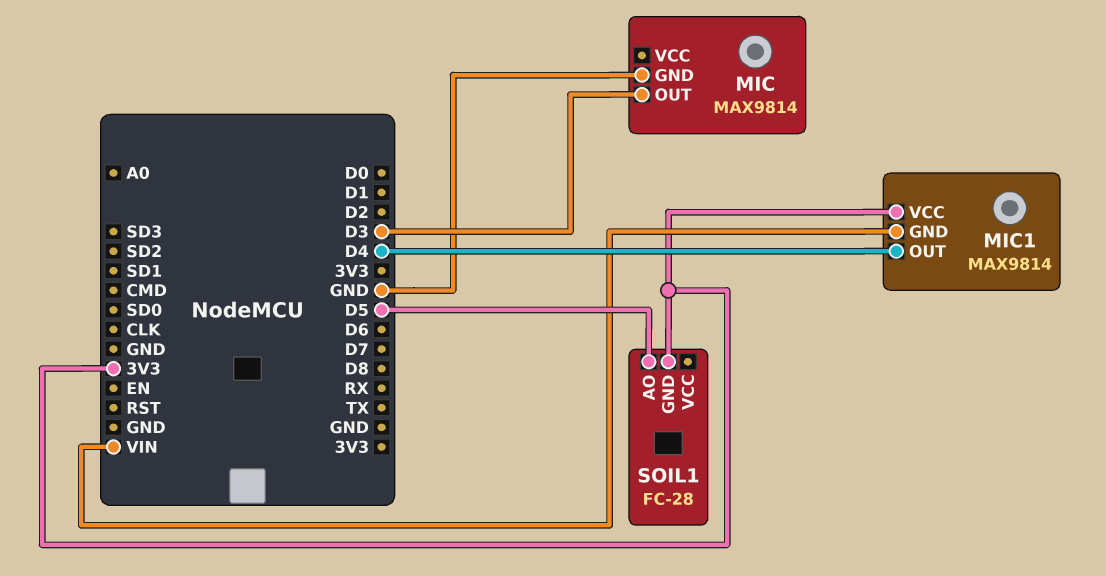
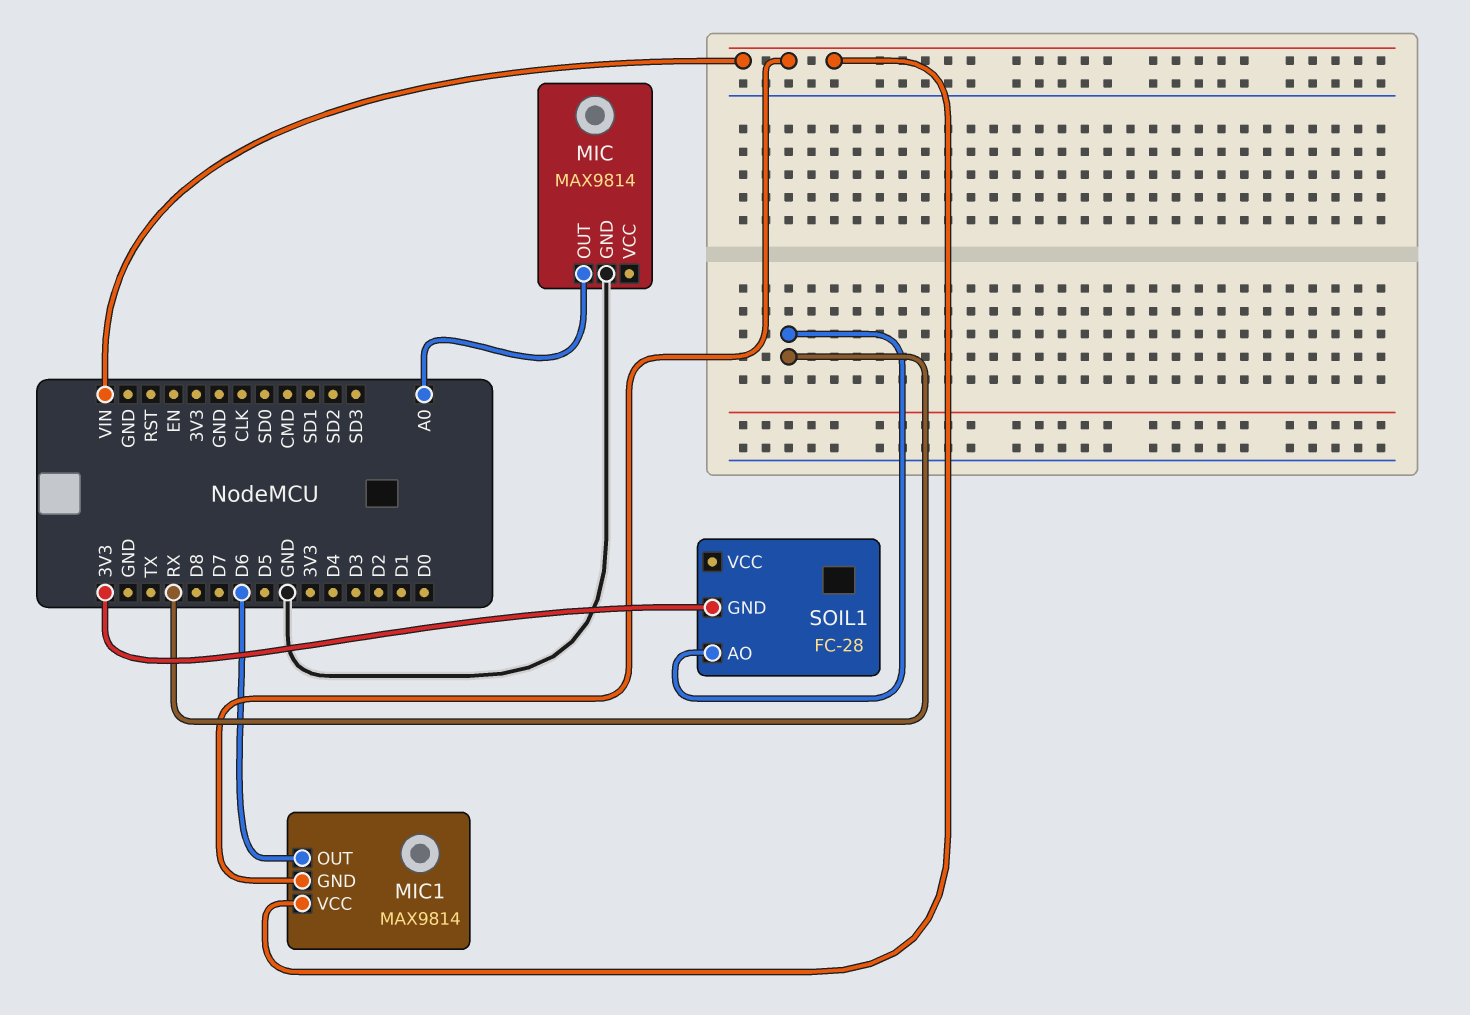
MIC pin OUT: D3 -> A0
MIC1 pin OUT: D4 -> D6
MIC1 pin VCC: 3V3 -> VIN
SOIL1 pin AO: D5 -> RX

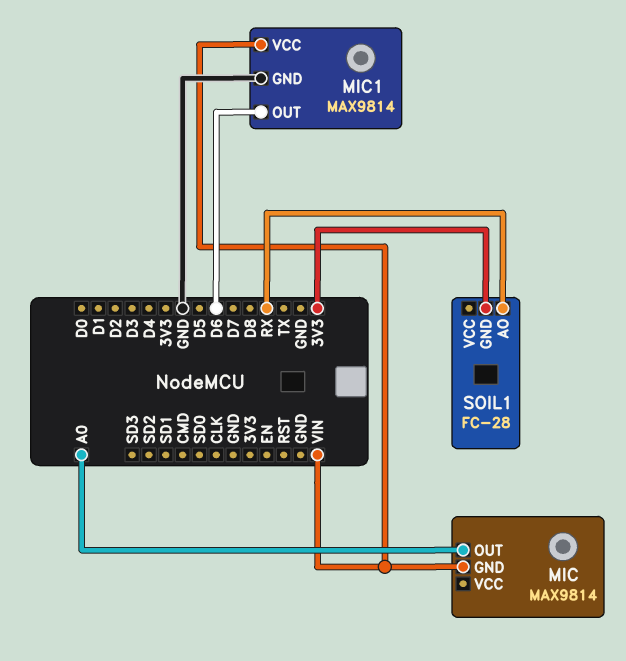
MIC pin GND: GND -> VIN
MIC1 pin GND: VIN -> GND

